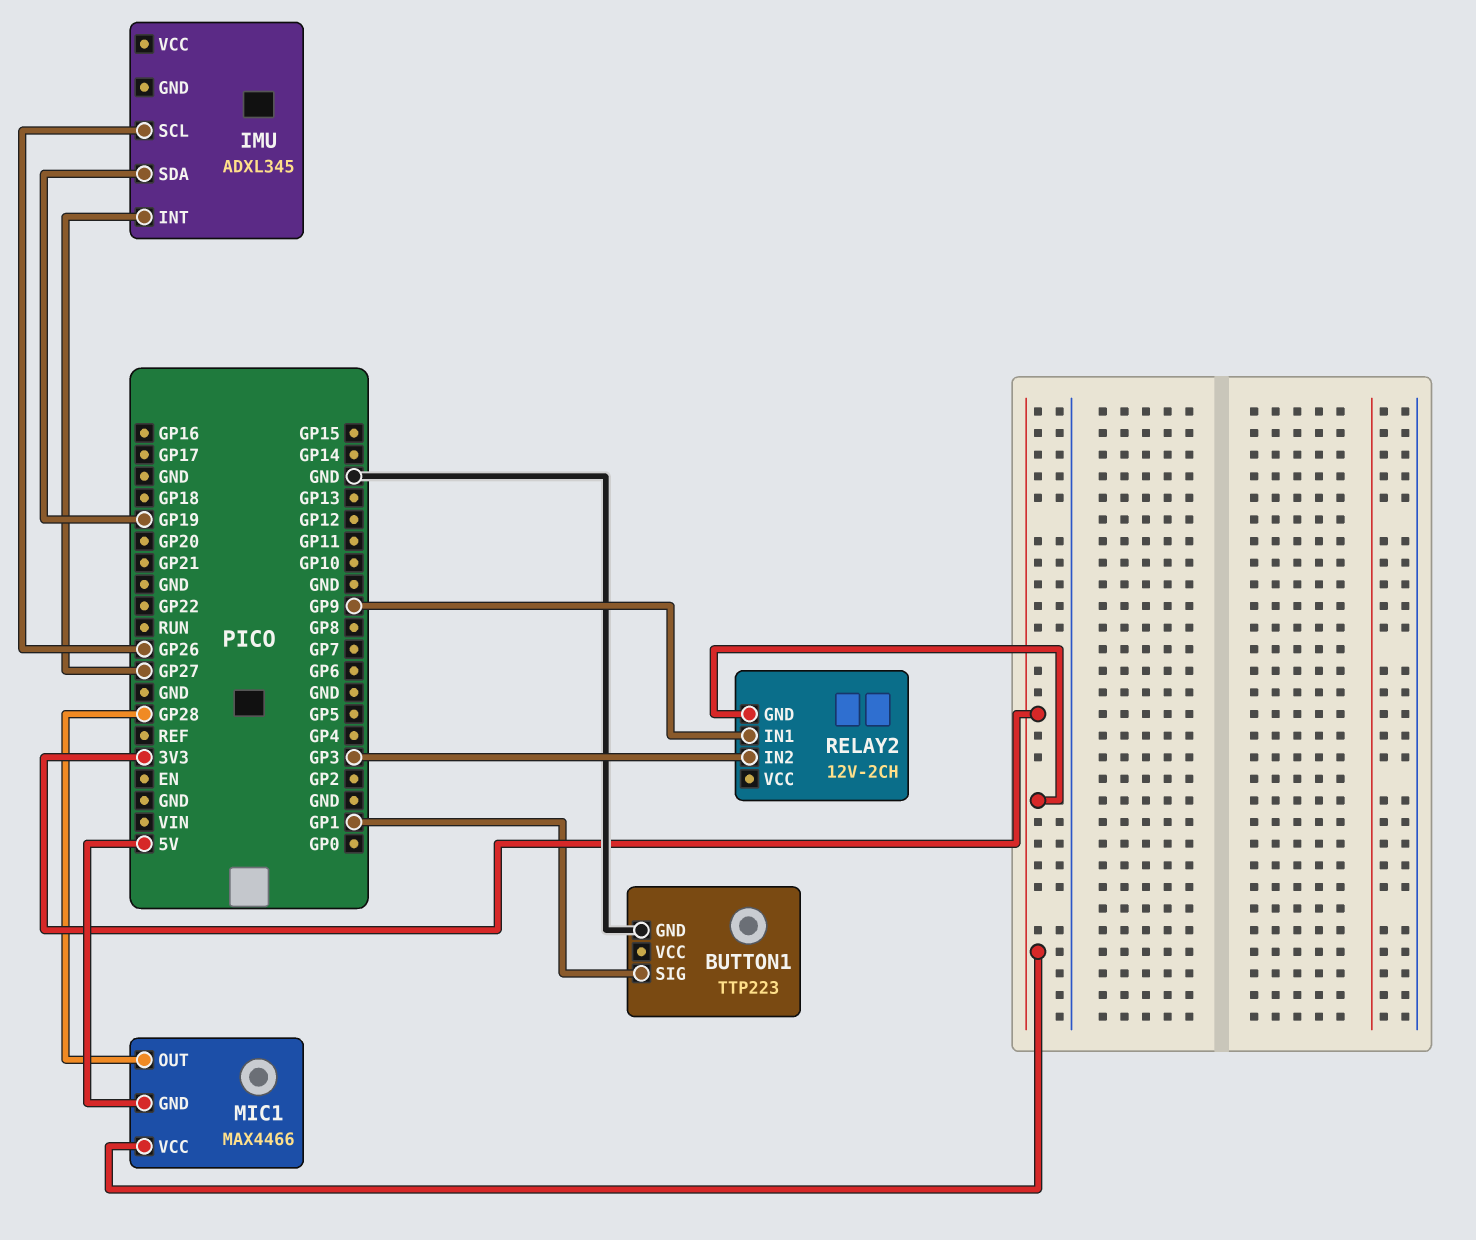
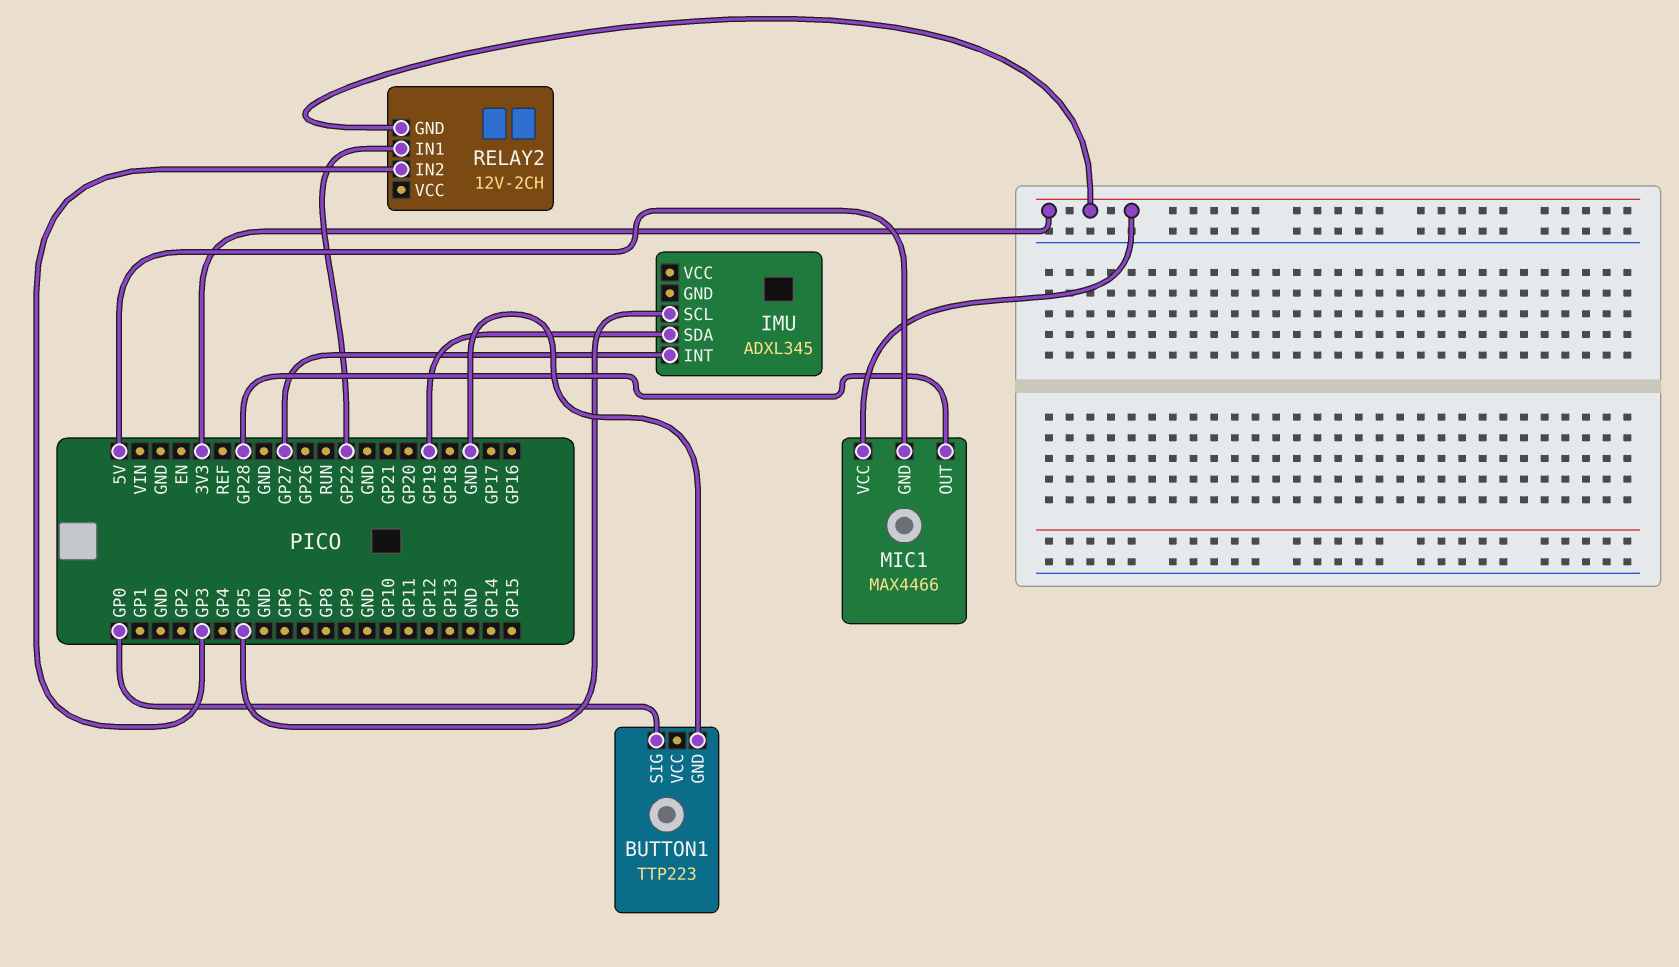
BUTTON1 pin SIG: GP1 -> GP0
IMU pin SCL: GP26 -> GP5
RELAY2 pin IN1: GP9 -> GP22

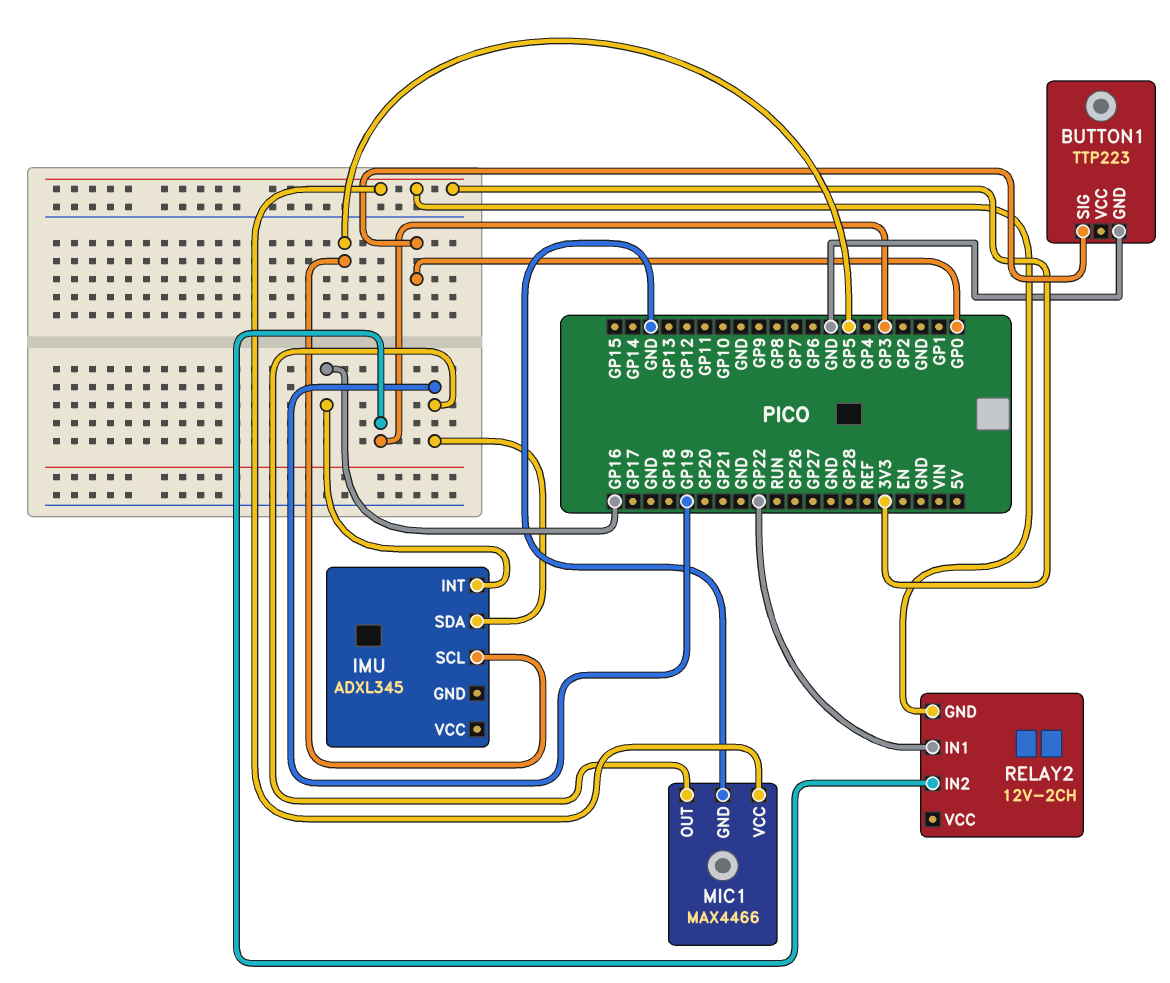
IMU pin INT: GP27 -> GP16
MIC1 pin GND: 5V -> GND
MIC1 pin OUT: GP28 -> GP19

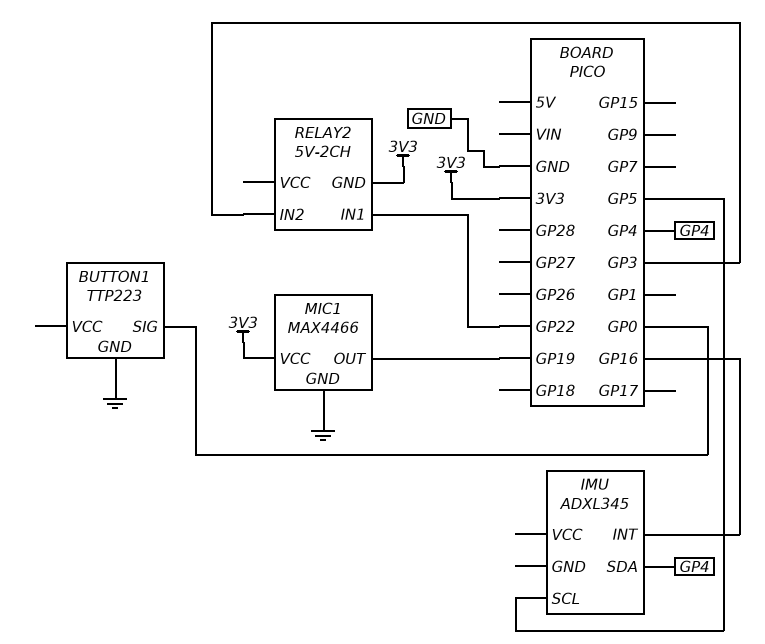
IMU pin SDA: GP19 -> GP4
RELAY2: 12V-2CH -> 5V-2CH

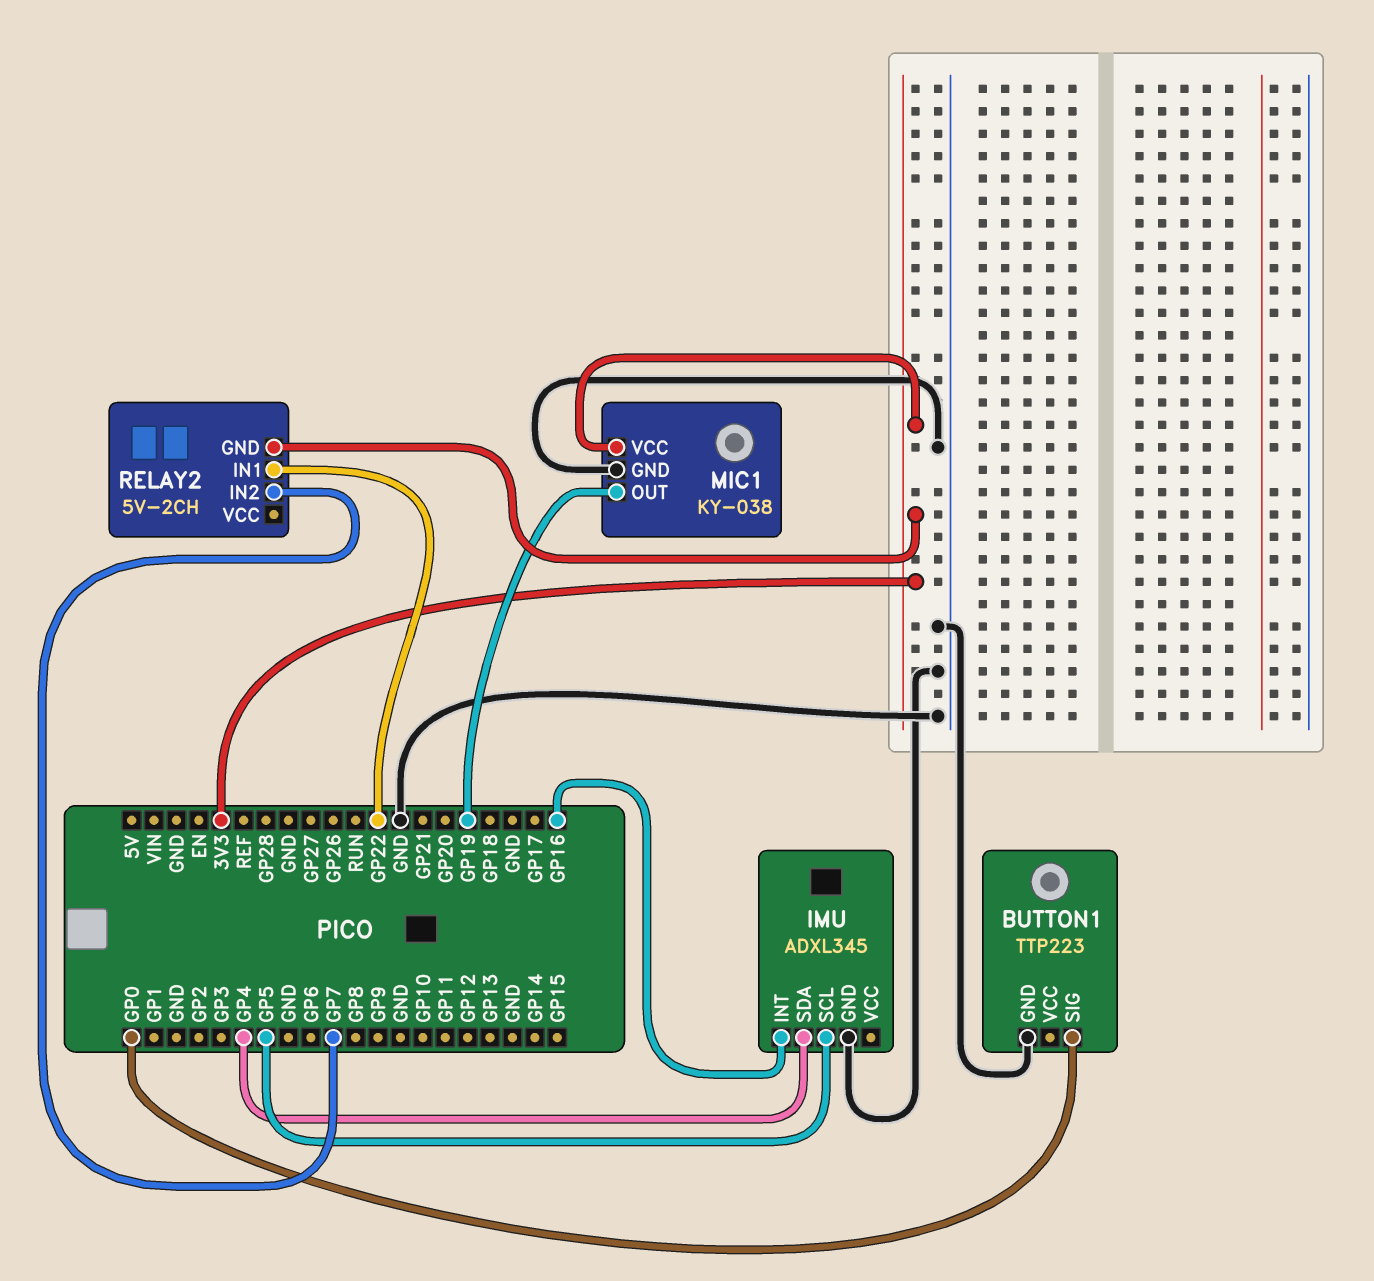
IMU pin GND: none -> GND
MIC1: MAX4466 -> KY-038
RELAY2 pin IN2: GP3 -> GP7

